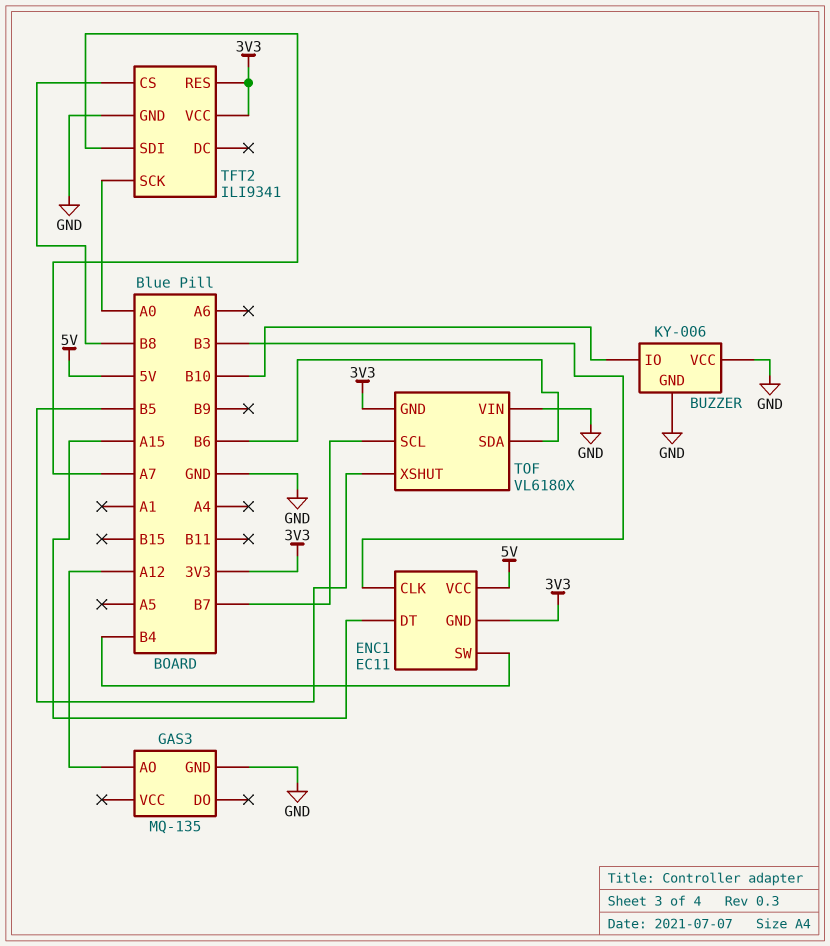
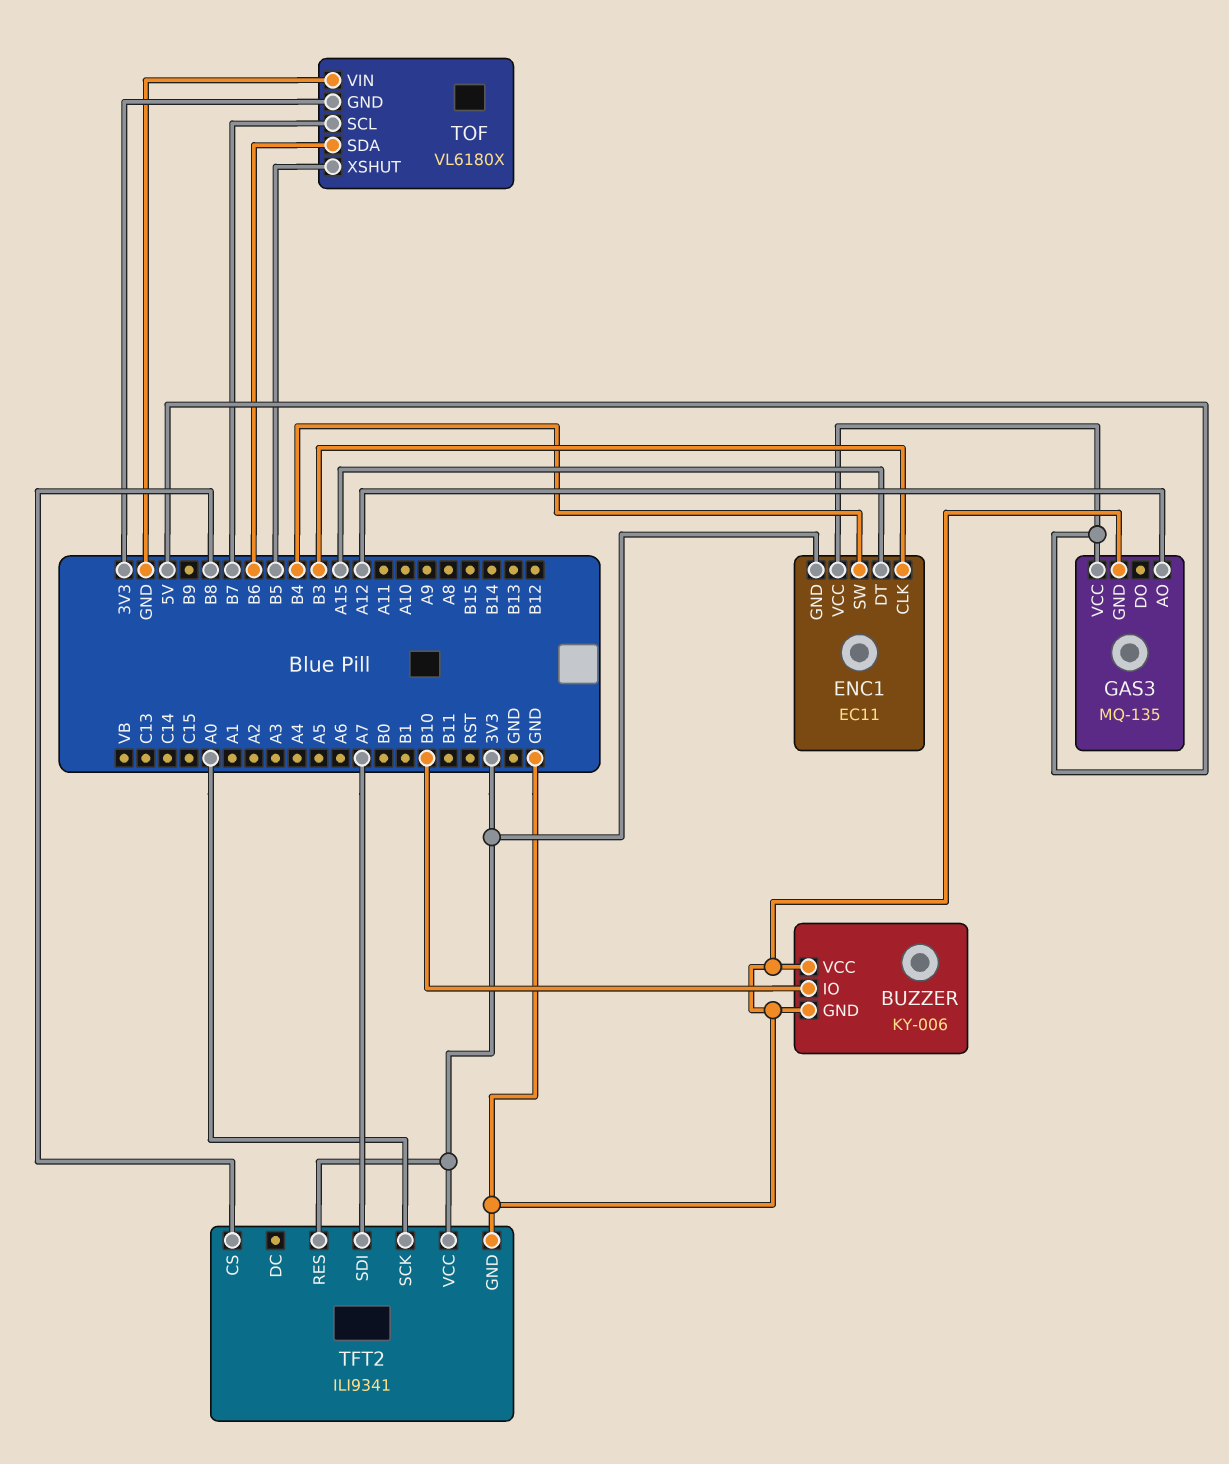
GAS3 pin VCC: none -> 5V

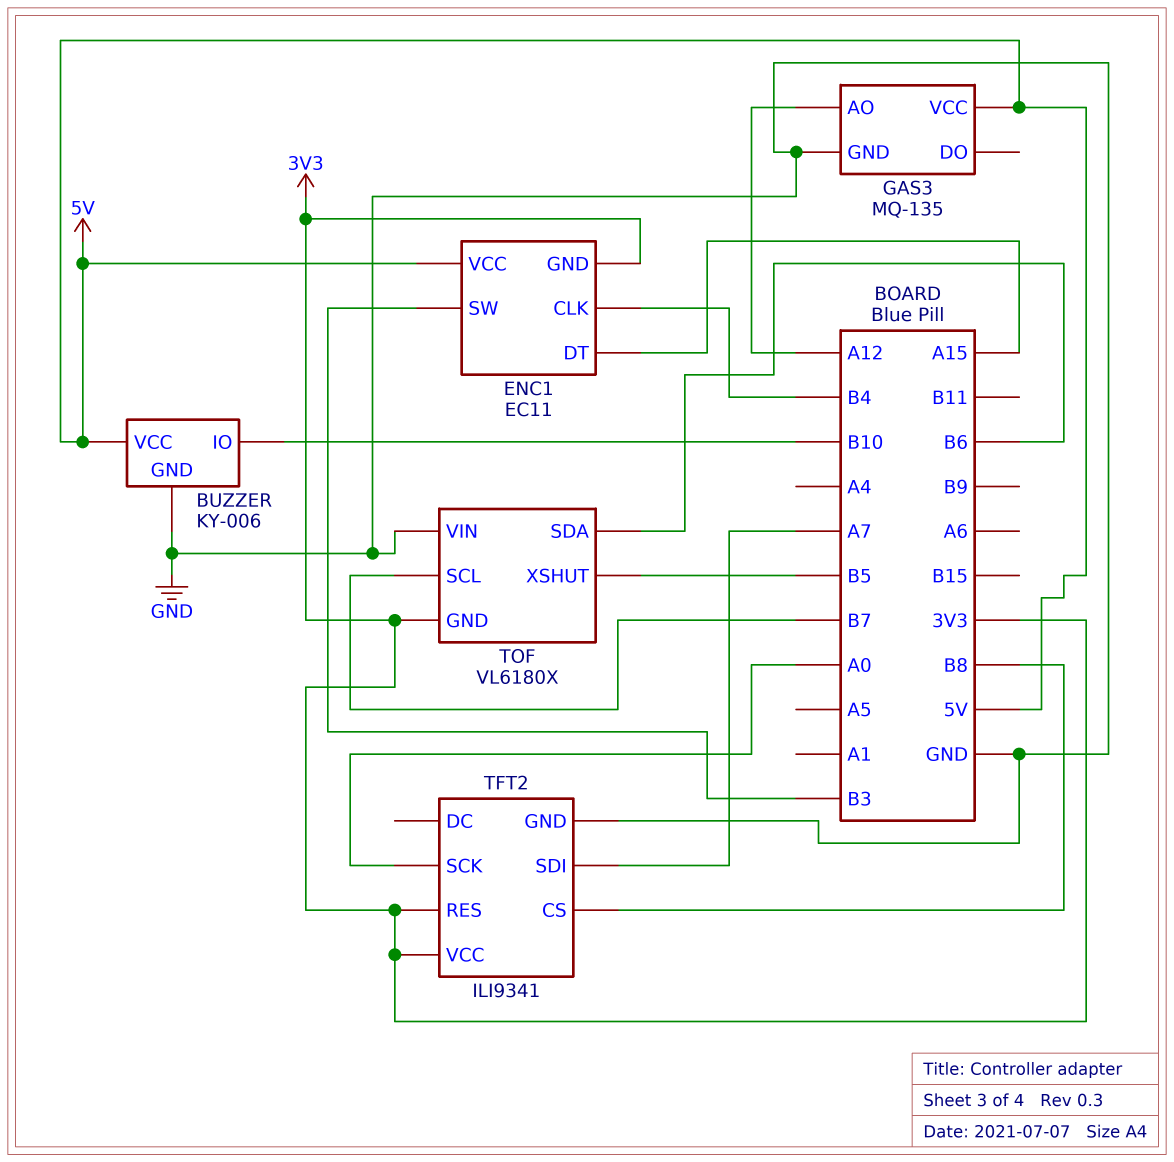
BUZZER pin VCC: GND -> 5V
ENC1 pin CLK: B3 -> B4
ENC1 pin SW: B4 -> B3

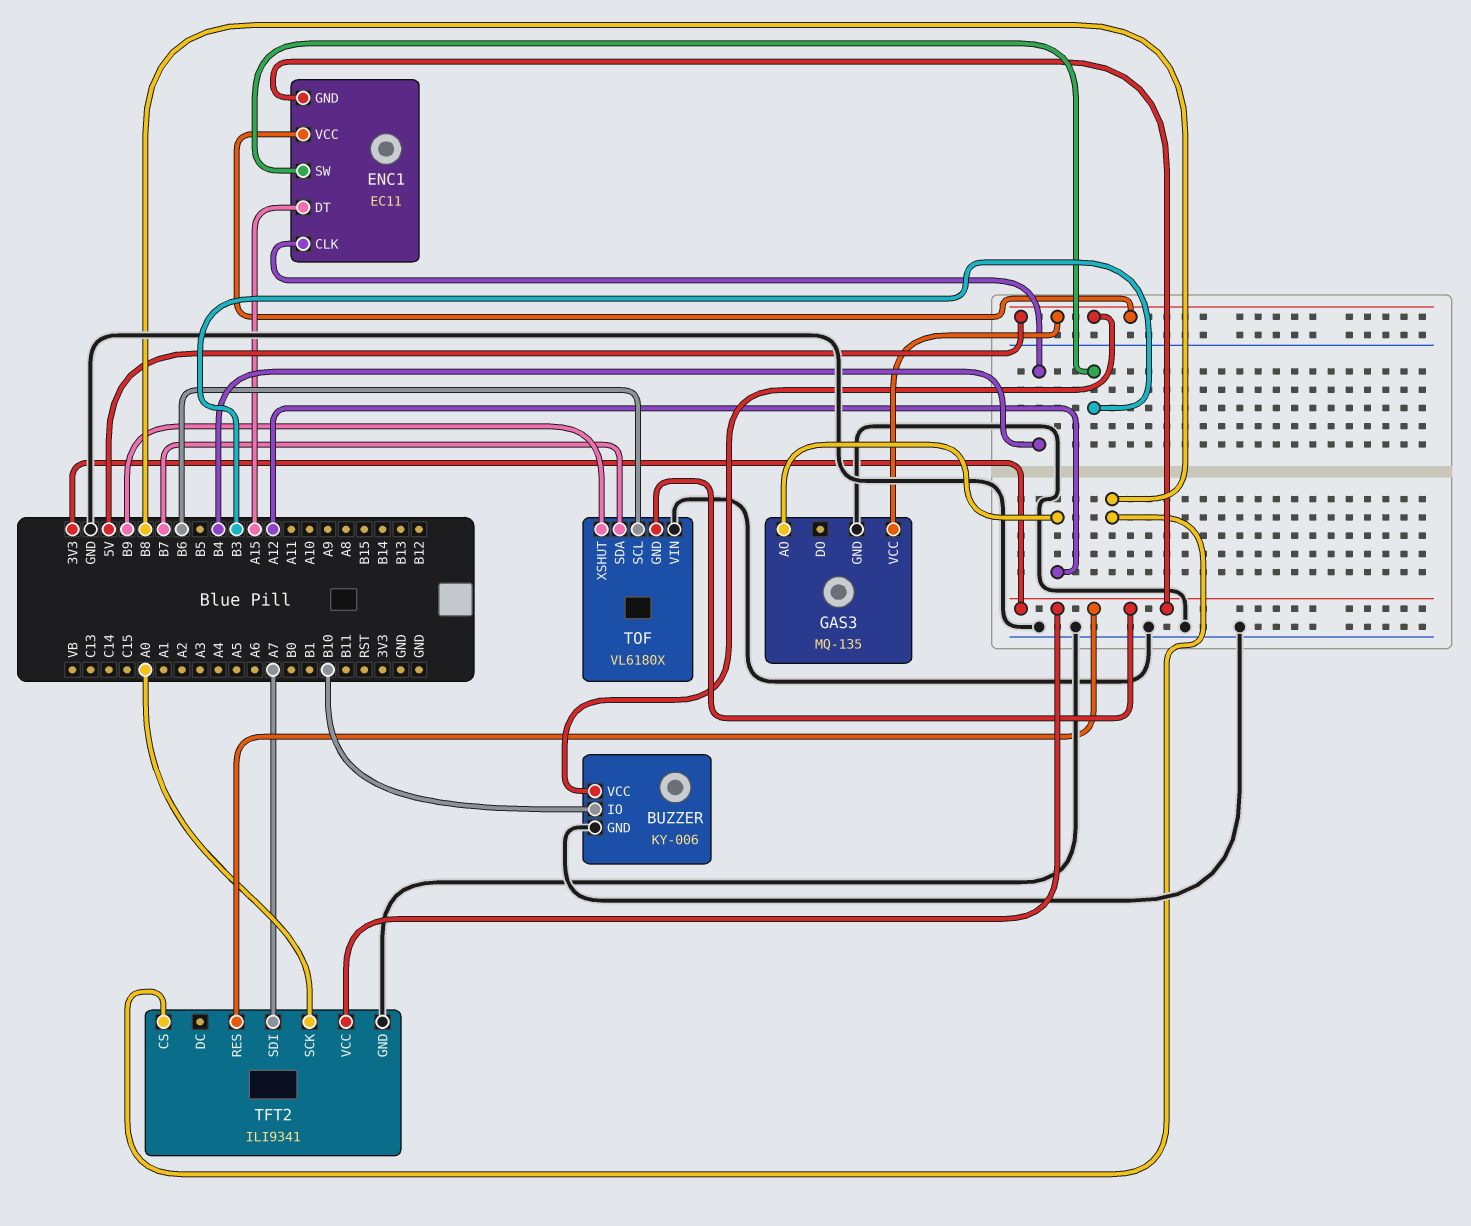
TOF pin SCL: B7 -> B6
TOF pin SDA: B6 -> B7
TOF pin XSHUT: B5 -> B9

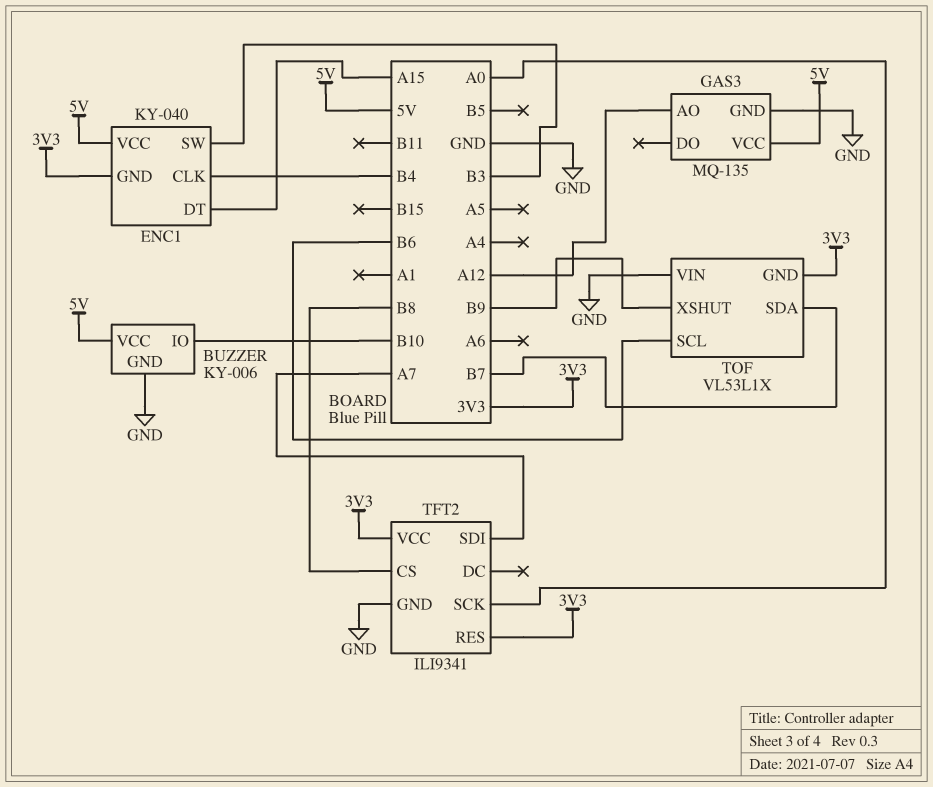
ENC1: EC11 -> KY-040
TOF: VL6180X -> VL53L1X

